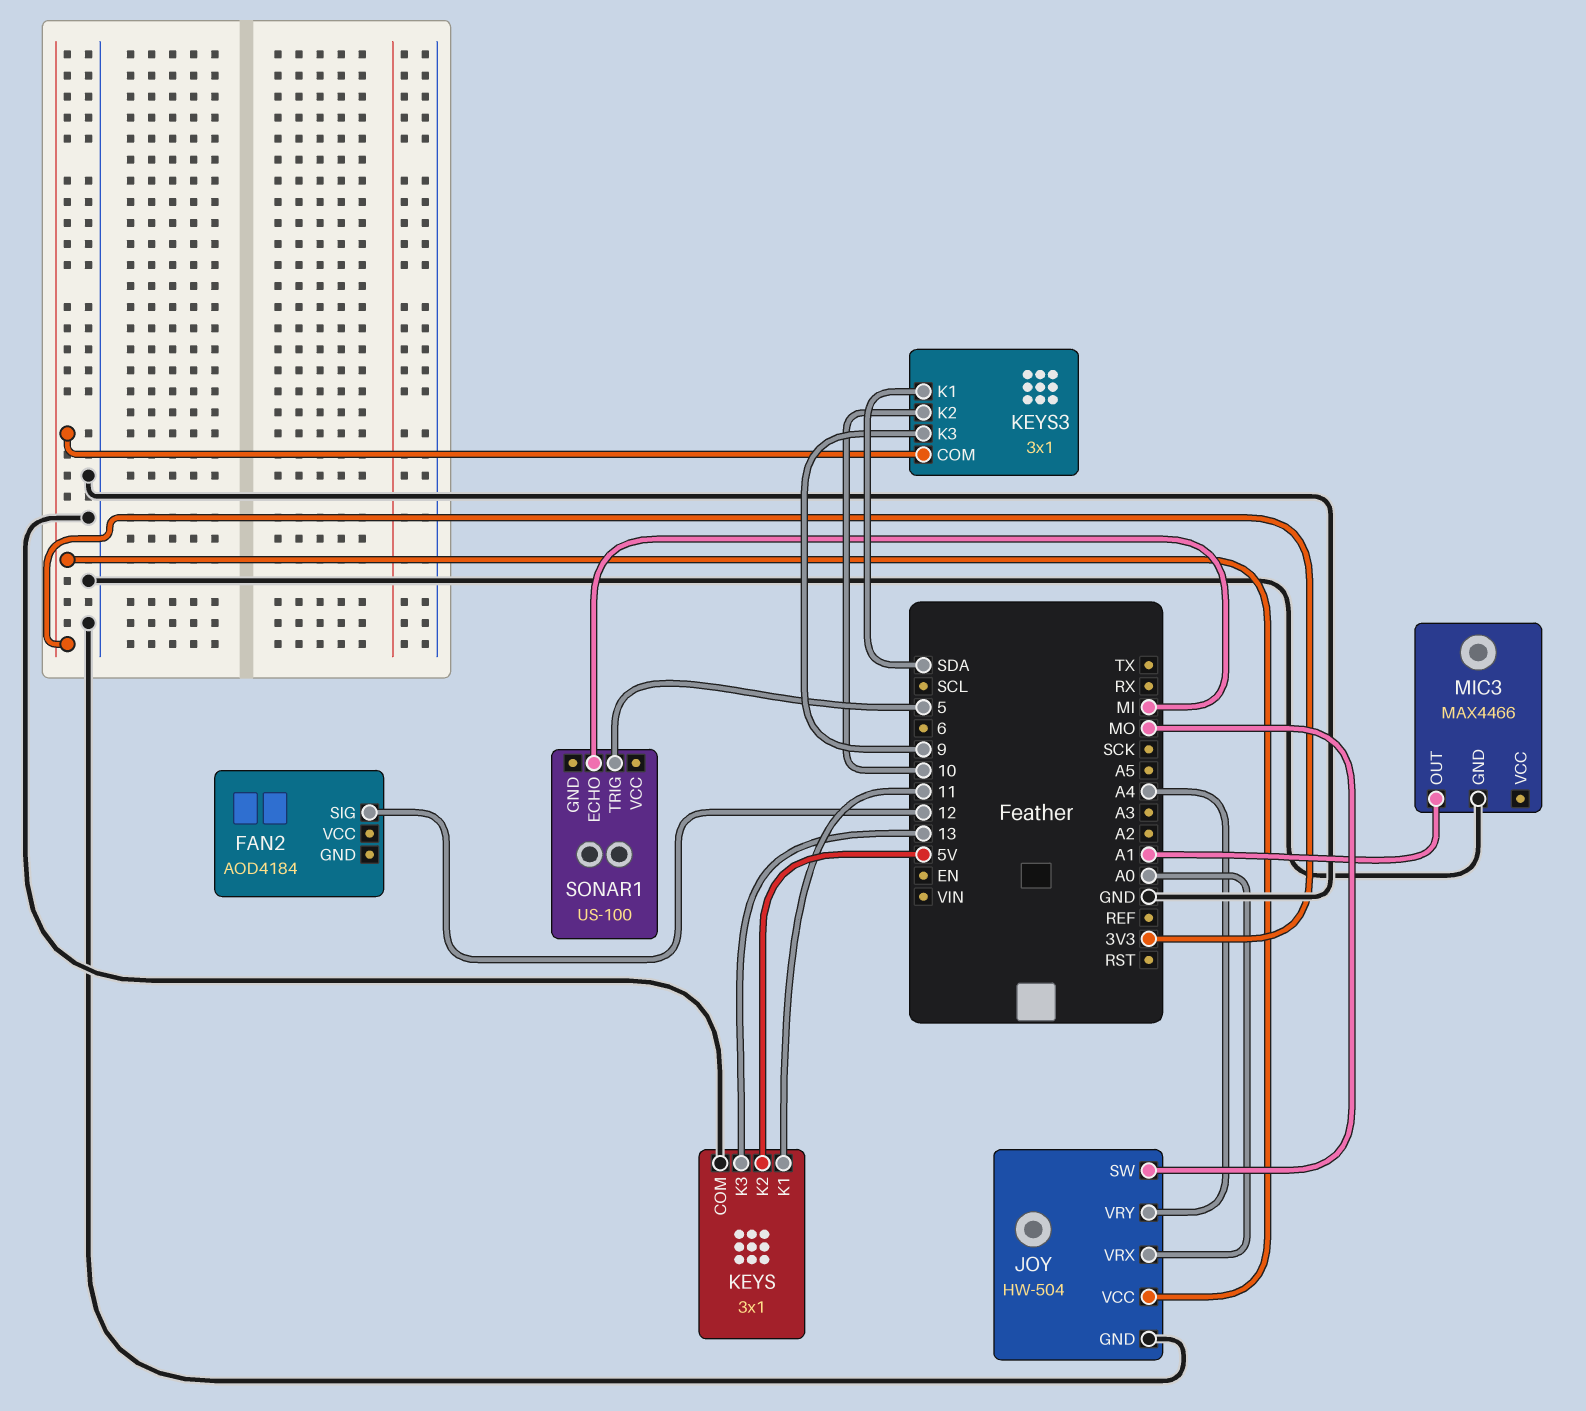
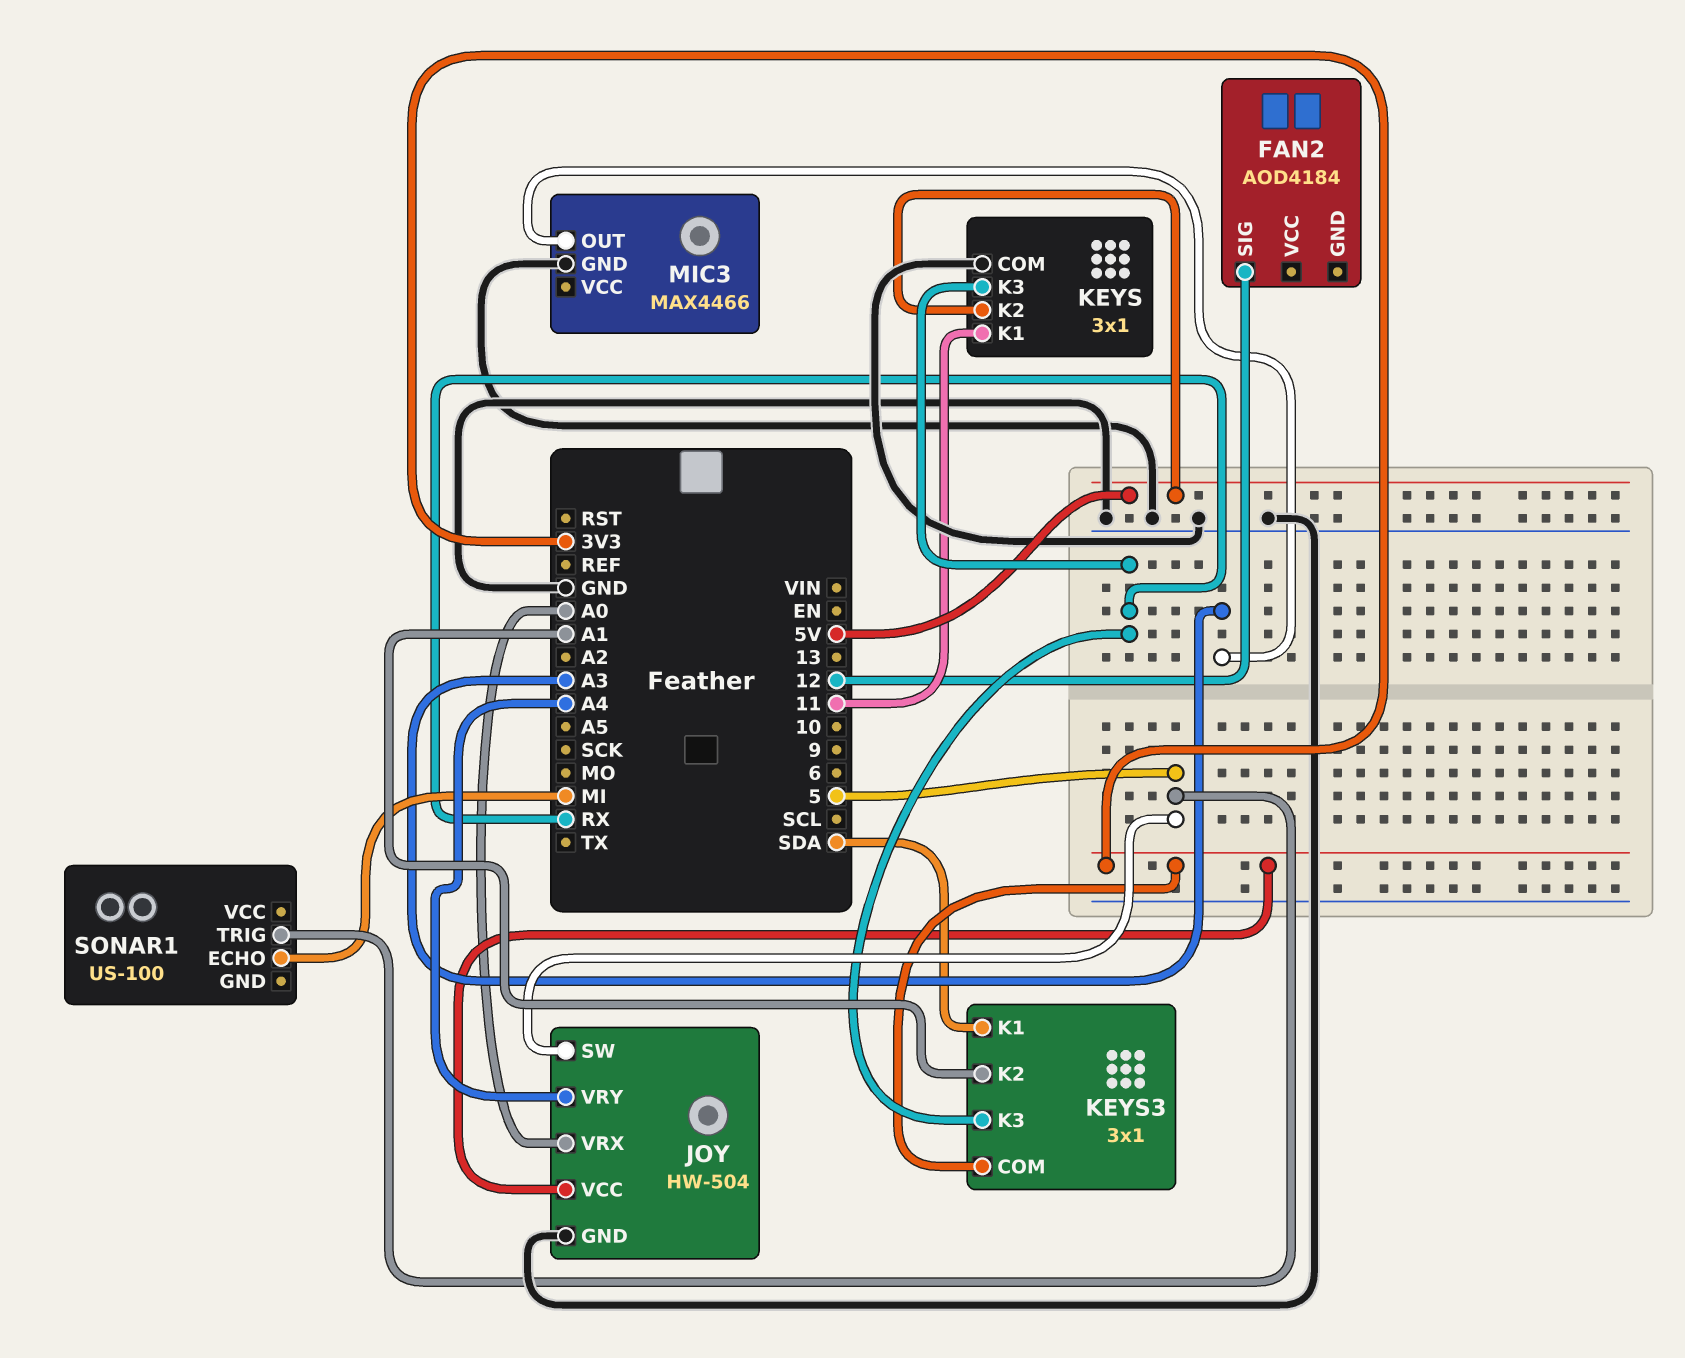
JOY pin SW: MO -> 5
KEYS pin K3: 13 -> RX
KEYS3 pin K2: 10 -> A1
KEYS3 pin K3: 9 -> RX
MIC3 pin OUT: A1 -> A3

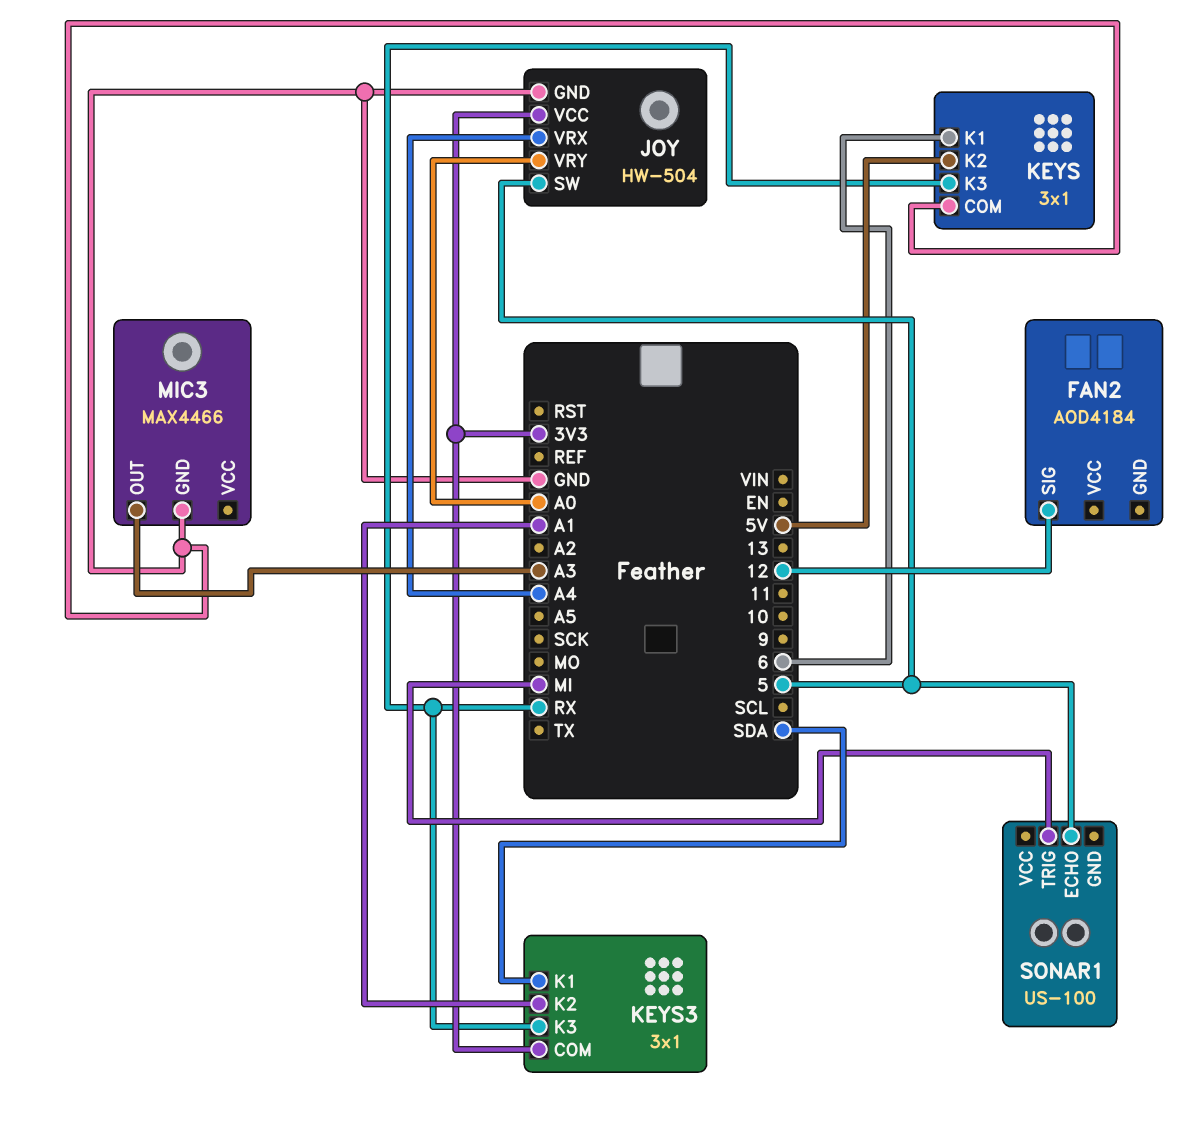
JOY pin VRX: A0 -> A4
JOY pin VRY: A4 -> A0
KEYS pin K1: 11 -> 6
SONAR1 pin ECHO: MI -> 5
SONAR1 pin TRIG: 5 -> MI

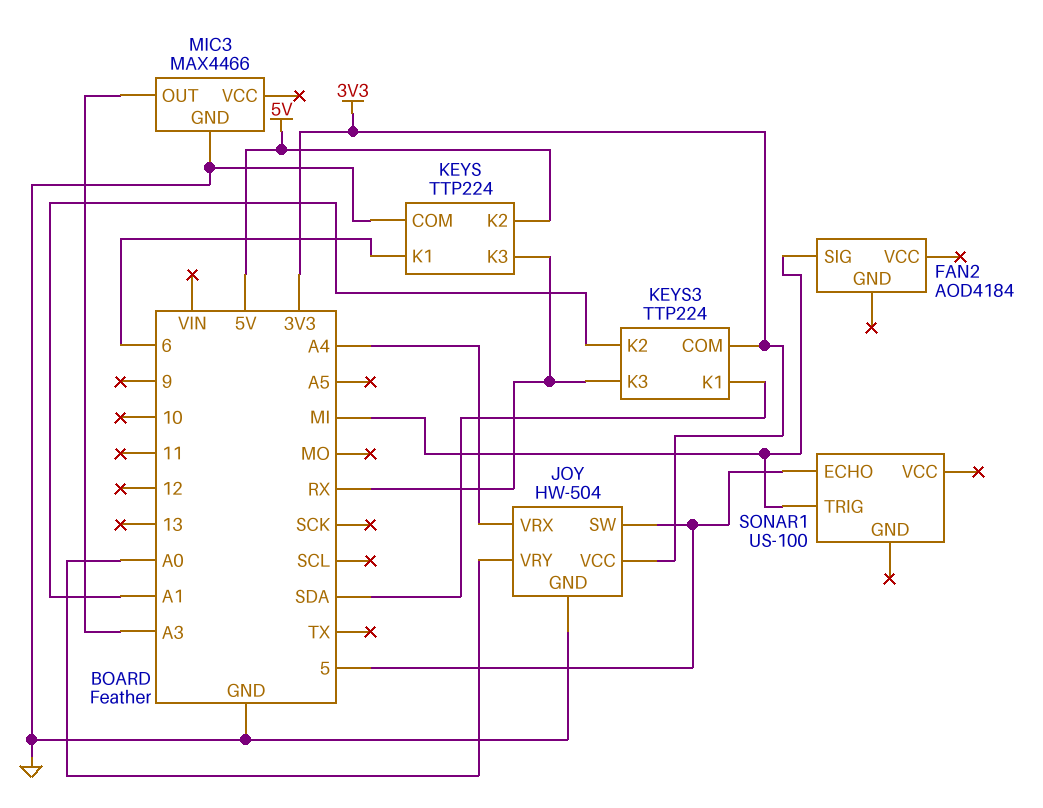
FAN2 pin SIG: 12 -> MI
KEYS: 3x1 -> TTP224
KEYS3: 3x1 -> TTP224

